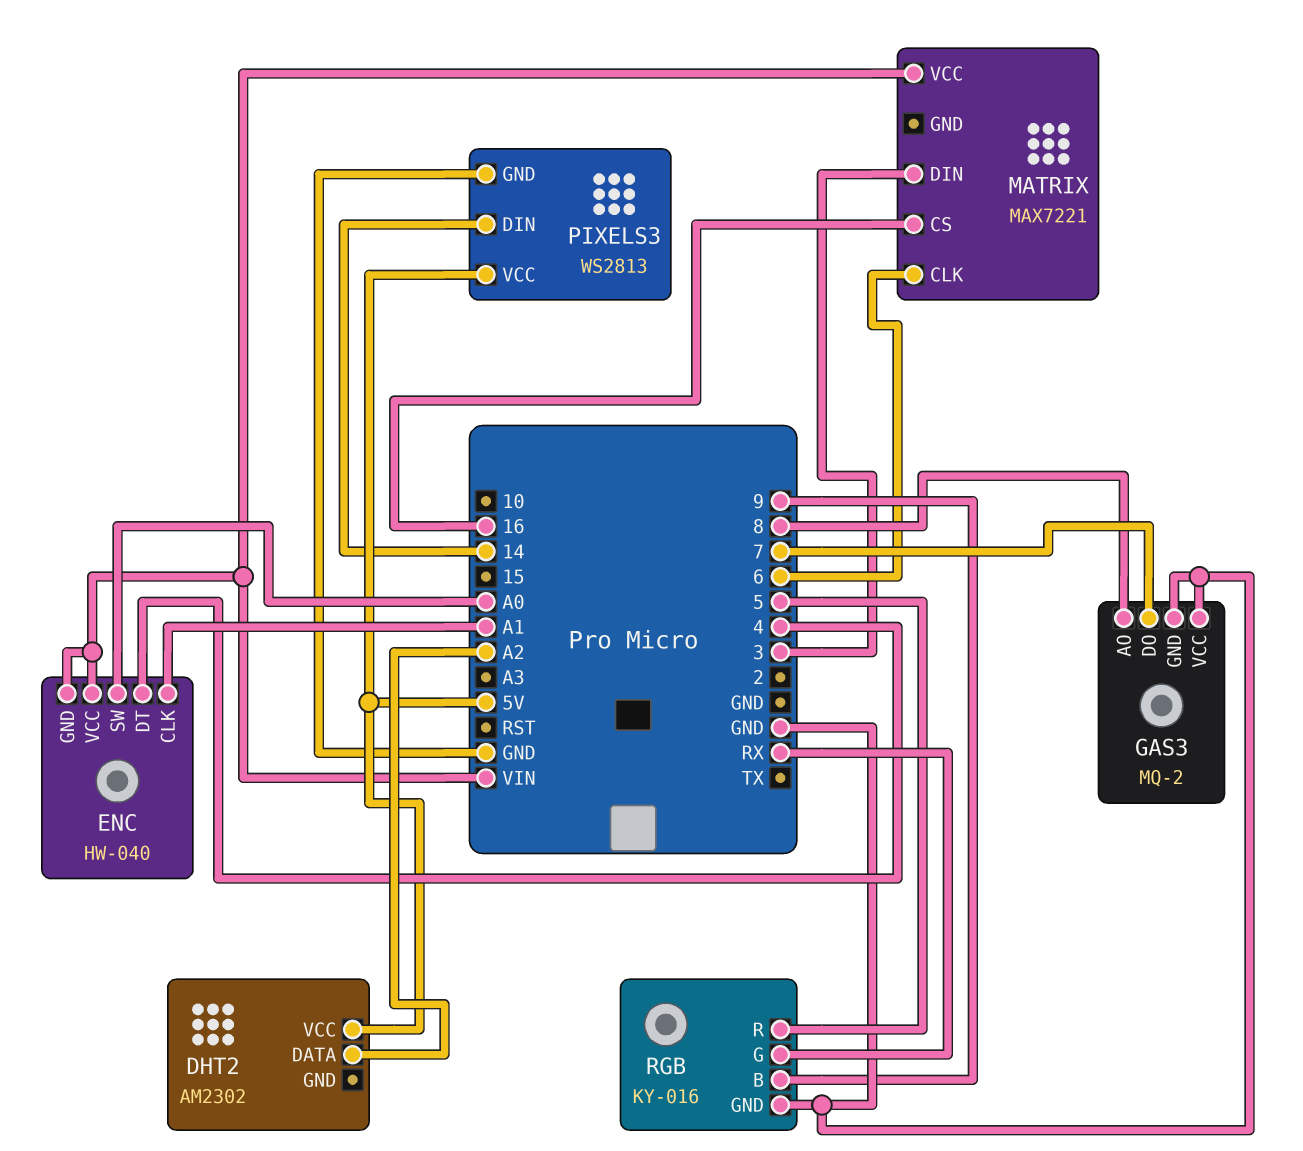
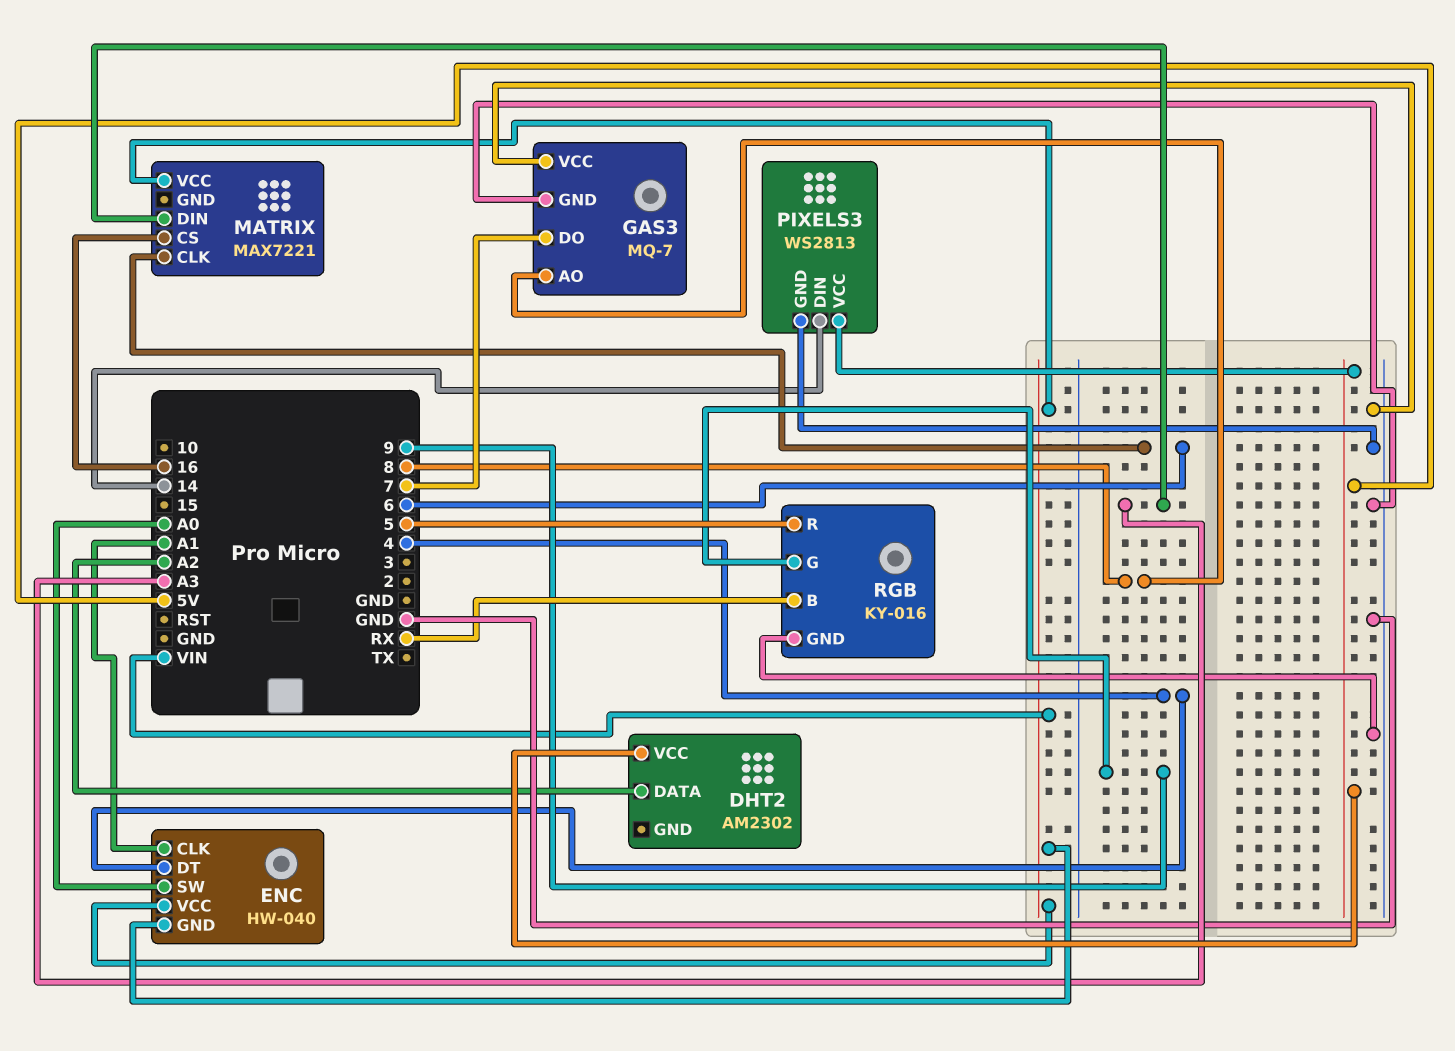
GAS3: MQ-2 -> MQ-7
MATRIX pin DIN: 3 -> A3
RGB pin B: 9 -> RX
RGB pin G: RX -> 9

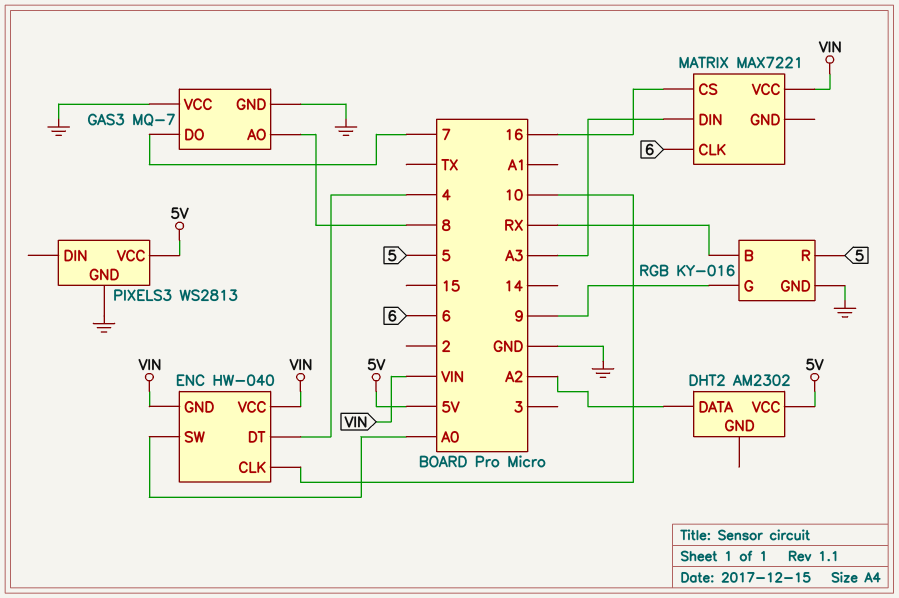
ENC pin CLK: A1 -> 10
PIXELS3 pin DIN: 14 -> none

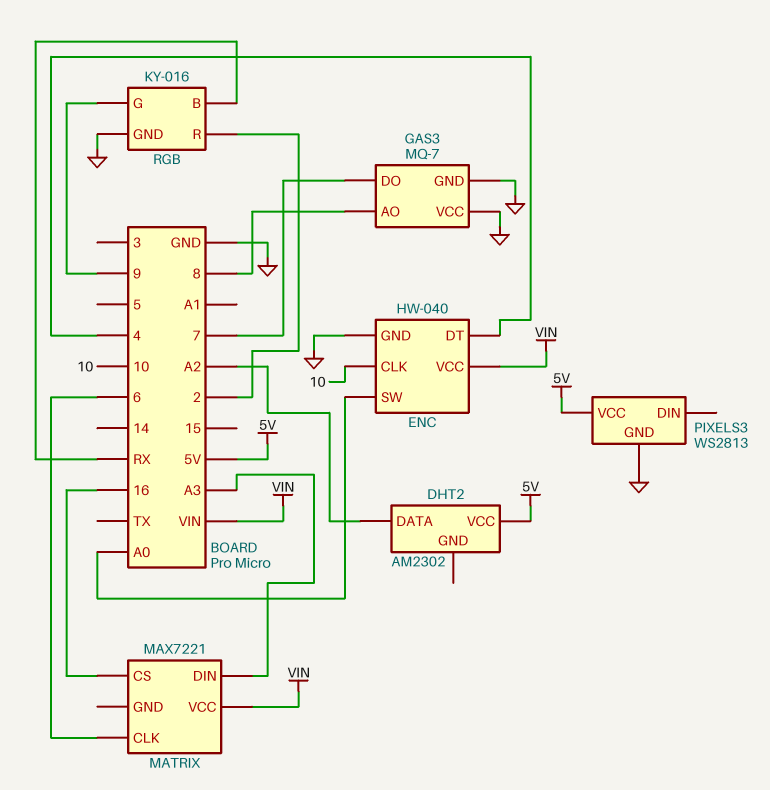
ENC pin GND: VIN -> GND
RGB pin R: 5 -> 2

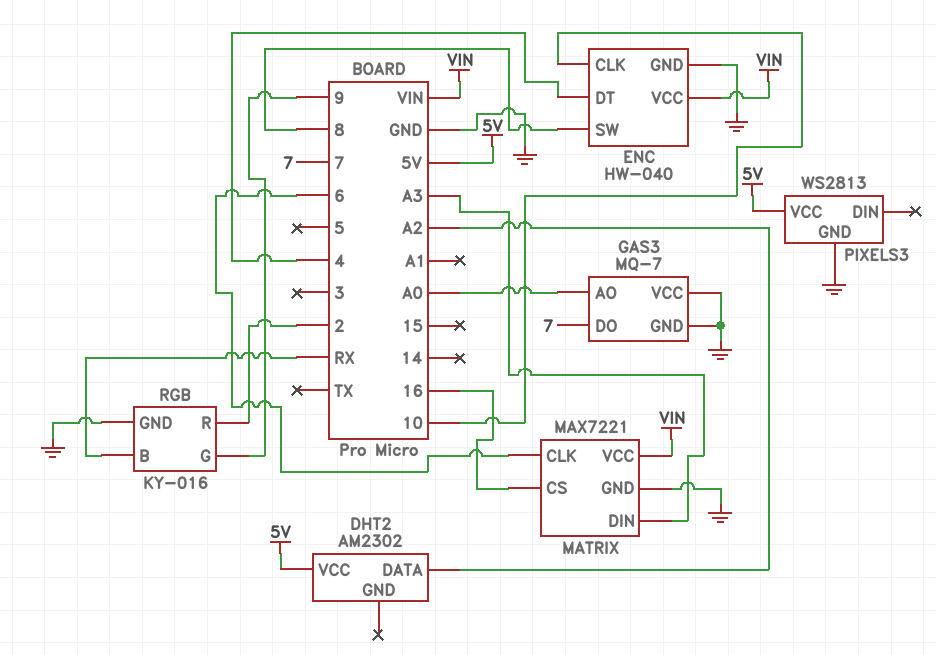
ENC pin SW: A0 -> 8
GAS3 pin AO: 8 -> A0
MATRIX pin GND: none -> GND

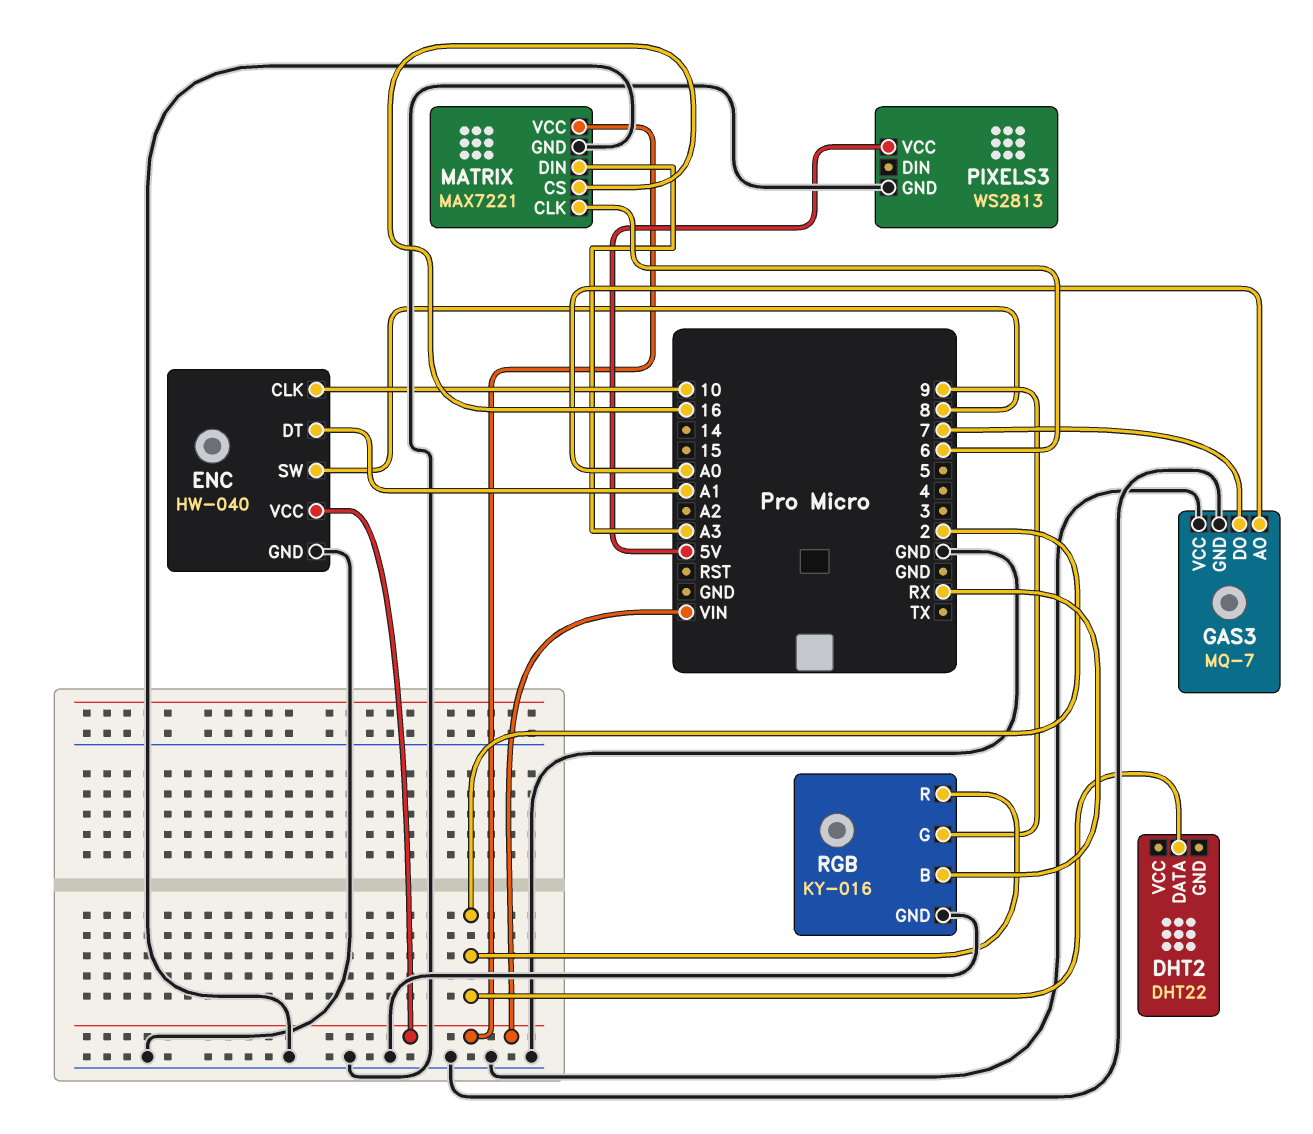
DHT2: AM2302 -> DHT22
DHT2 pin DATA: A2 -> 2
DHT2 pin VCC: 5V -> none
ENC pin DT: 4 -> A1

